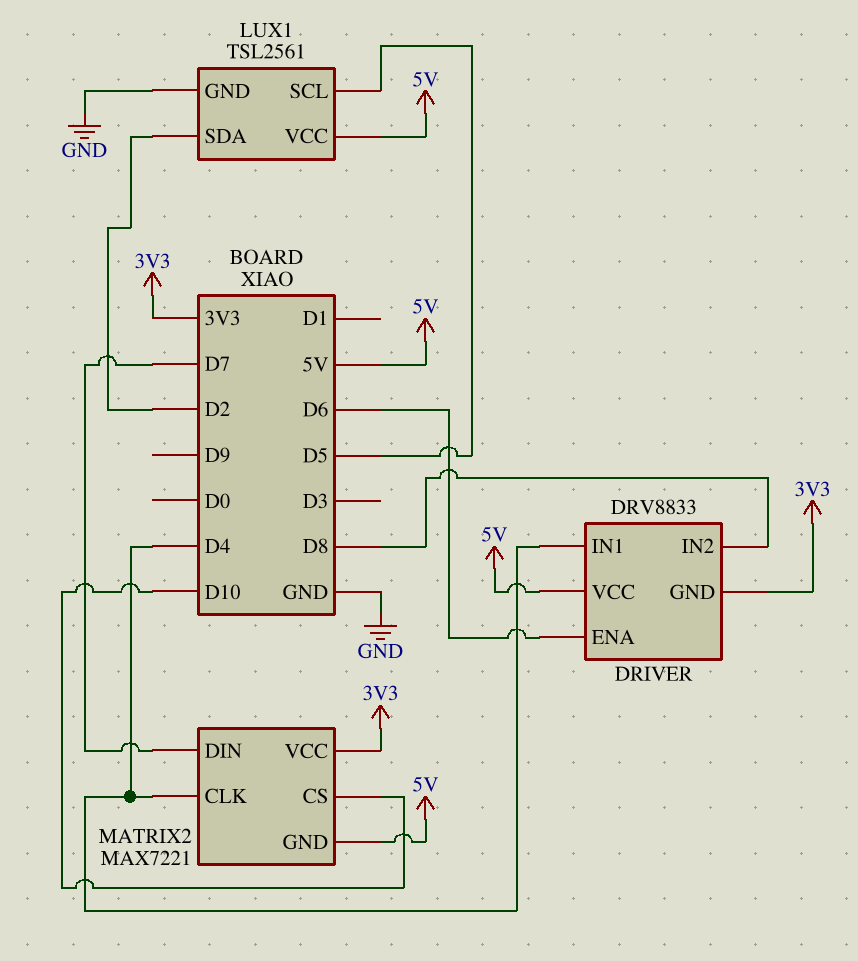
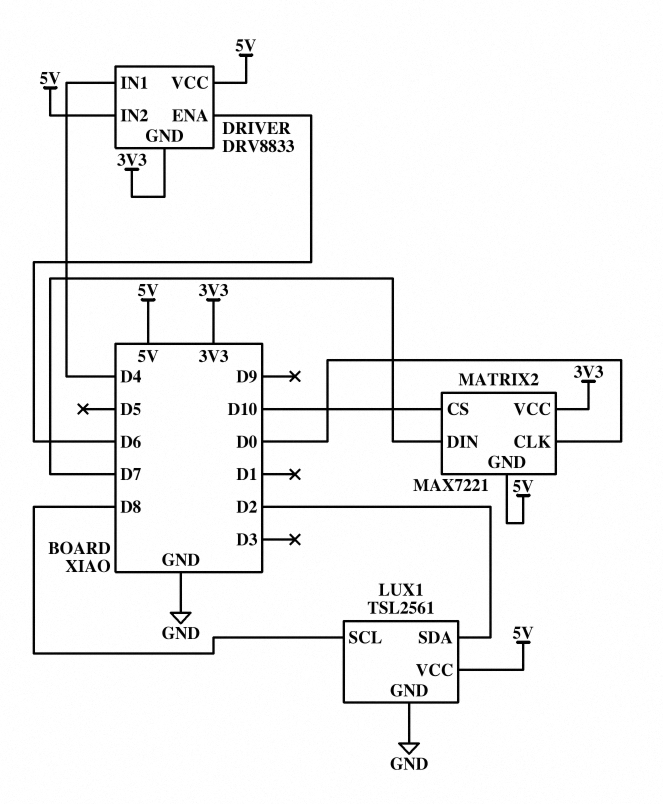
DRIVER pin IN2: D8 -> 5V
LUX1 pin SCL: D5 -> D8
MATRIX2 pin CLK: D4 -> D0

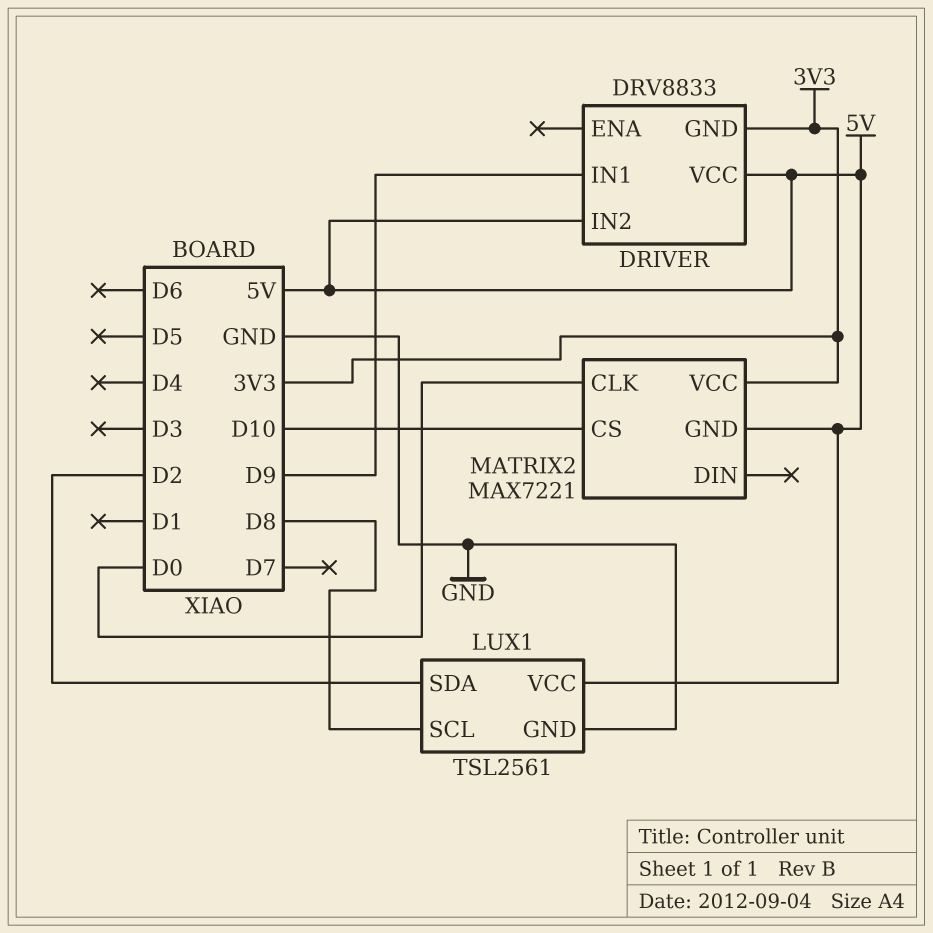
DRIVER pin ENA: D6 -> none
DRIVER pin IN1: D4 -> D9
MATRIX2 pin DIN: D7 -> none

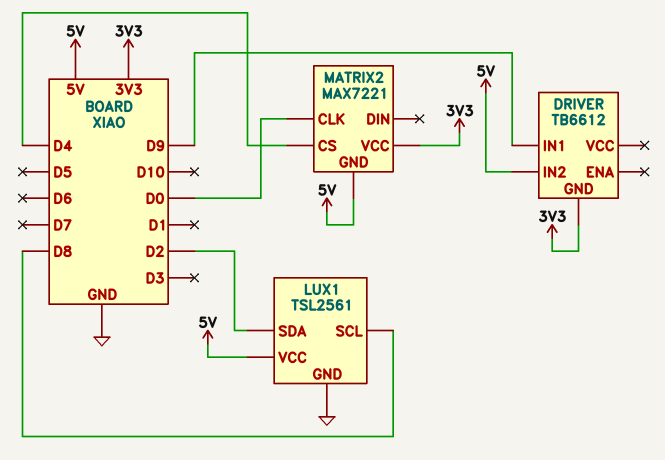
DRIVER: DRV8833 -> TB6612
DRIVER pin VCC: 5V -> none
MATRIX2 pin CS: D10 -> D4

